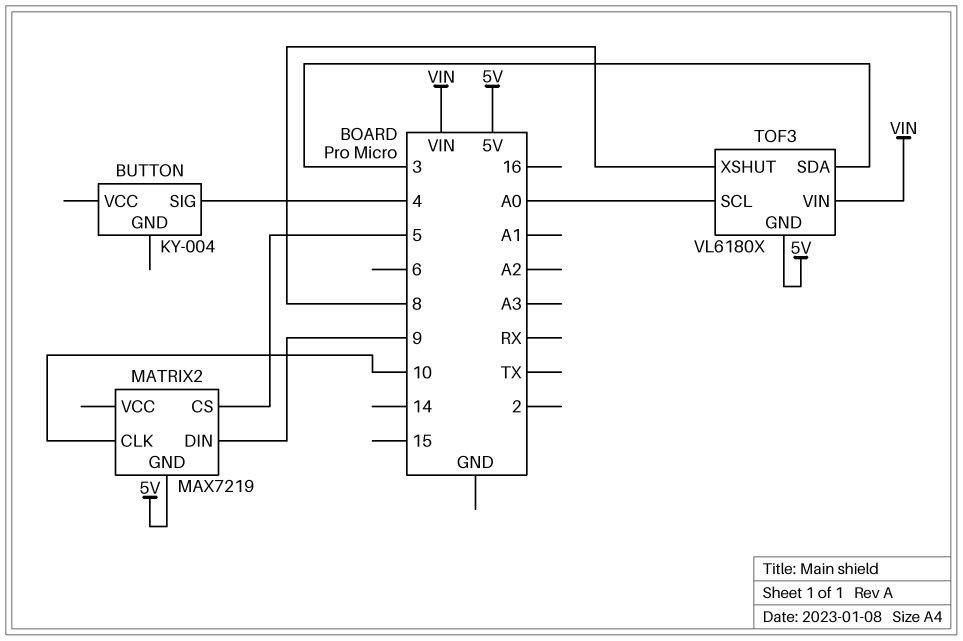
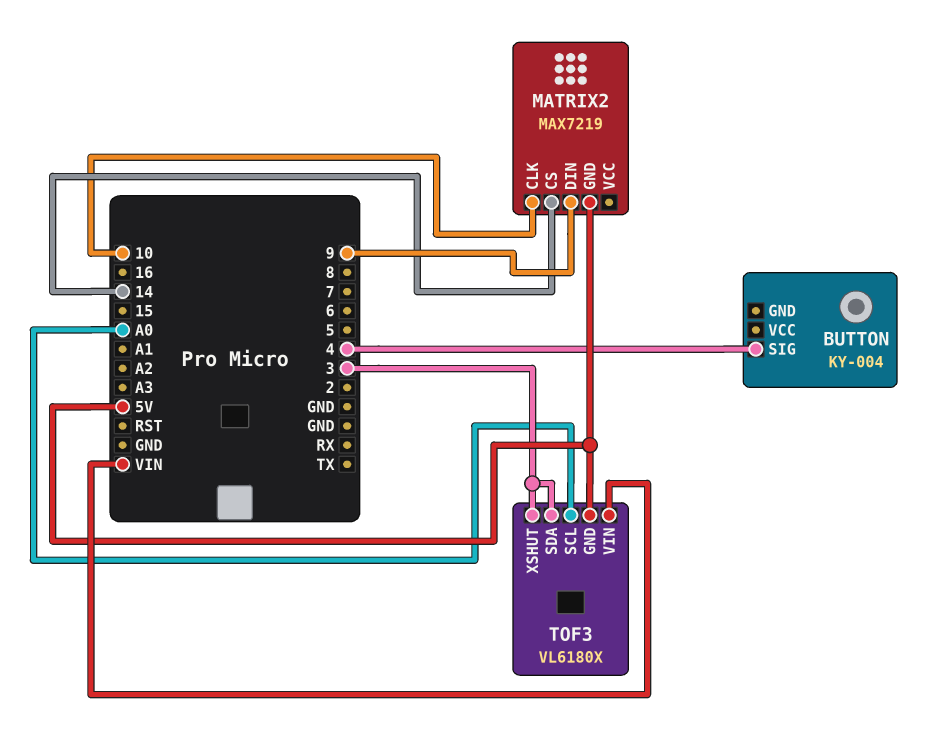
MATRIX2 pin CS: 5 -> 14
TOF3 pin XSHUT: 8 -> 3

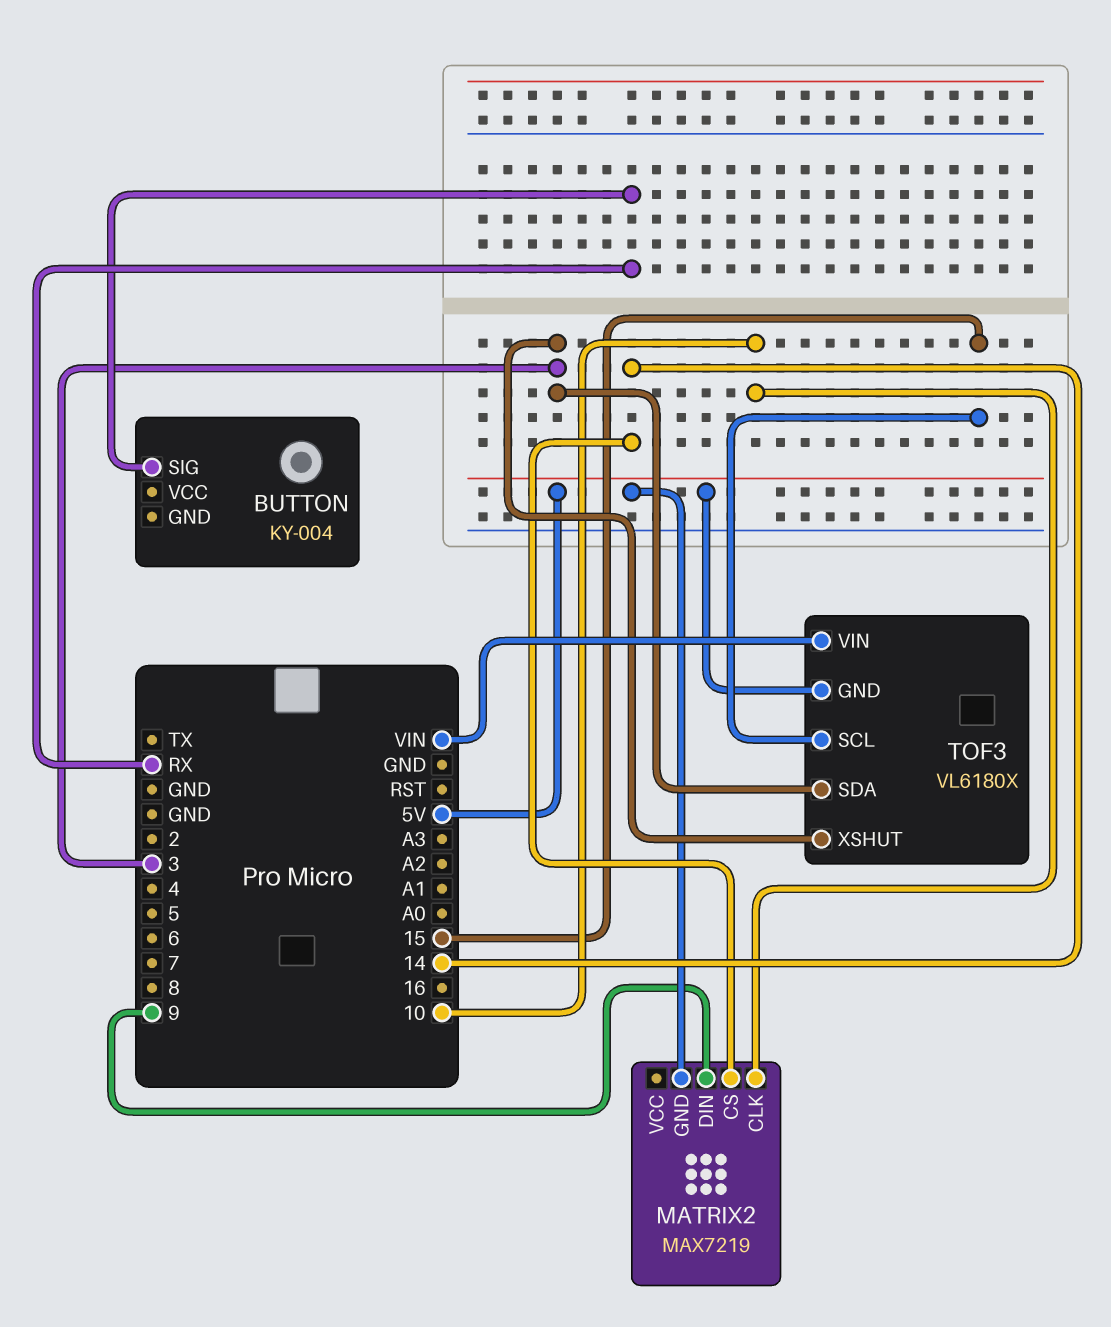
BUTTON pin SIG: 4 -> RX
TOF3 pin SCL: A0 -> 15

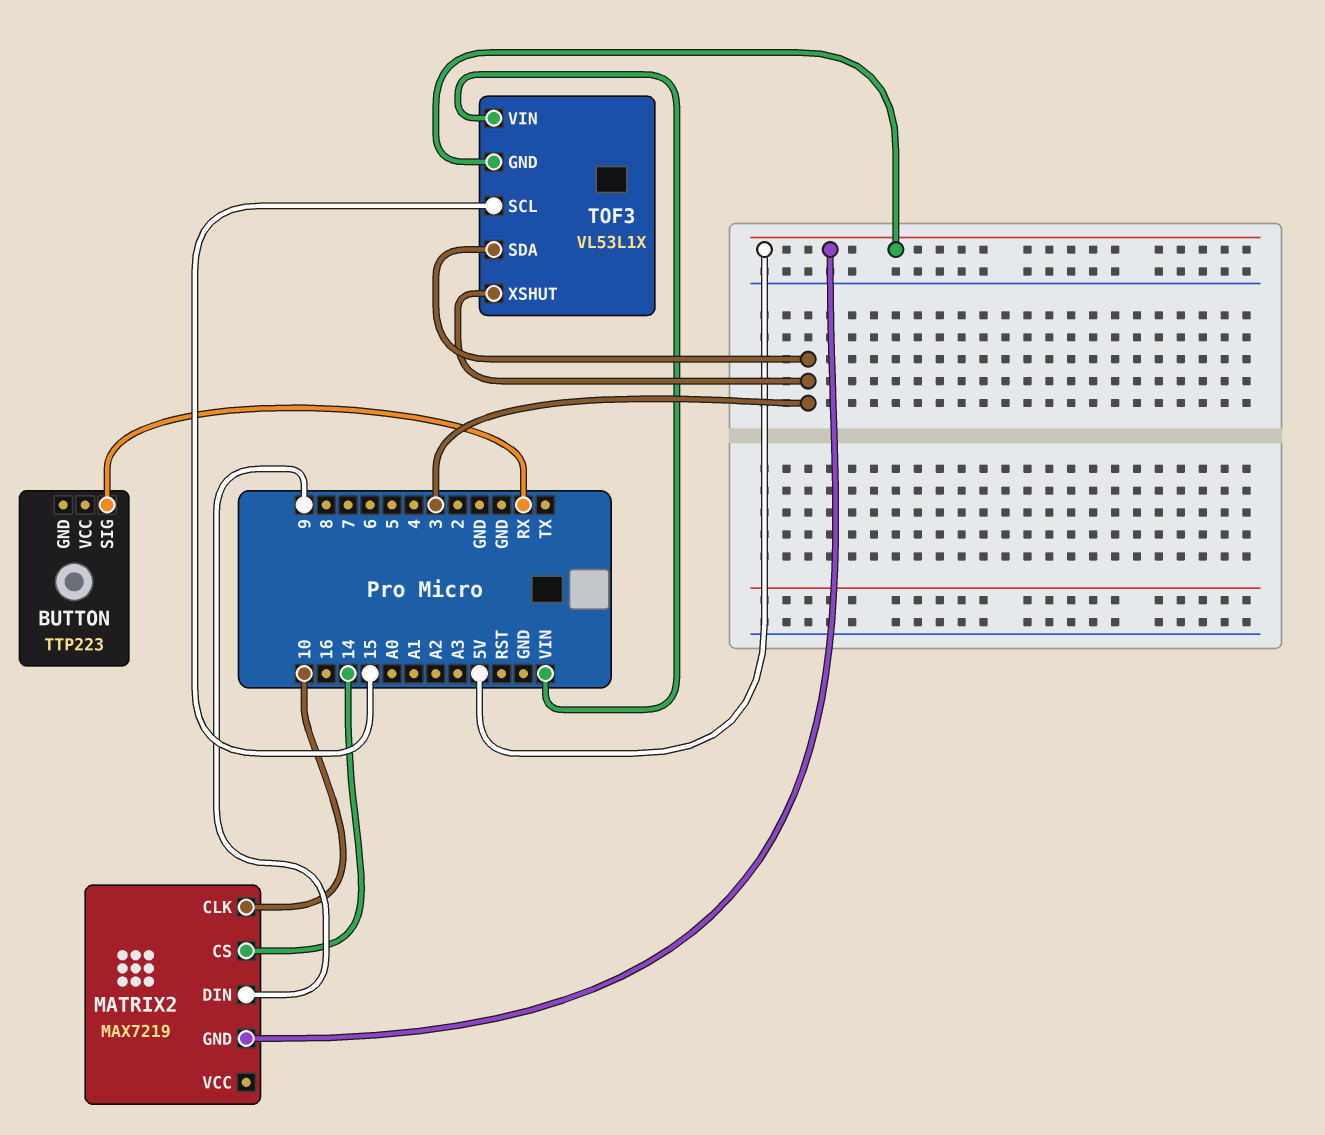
BUTTON: KY-004 -> TTP223
TOF3: VL6180X -> VL53L1X

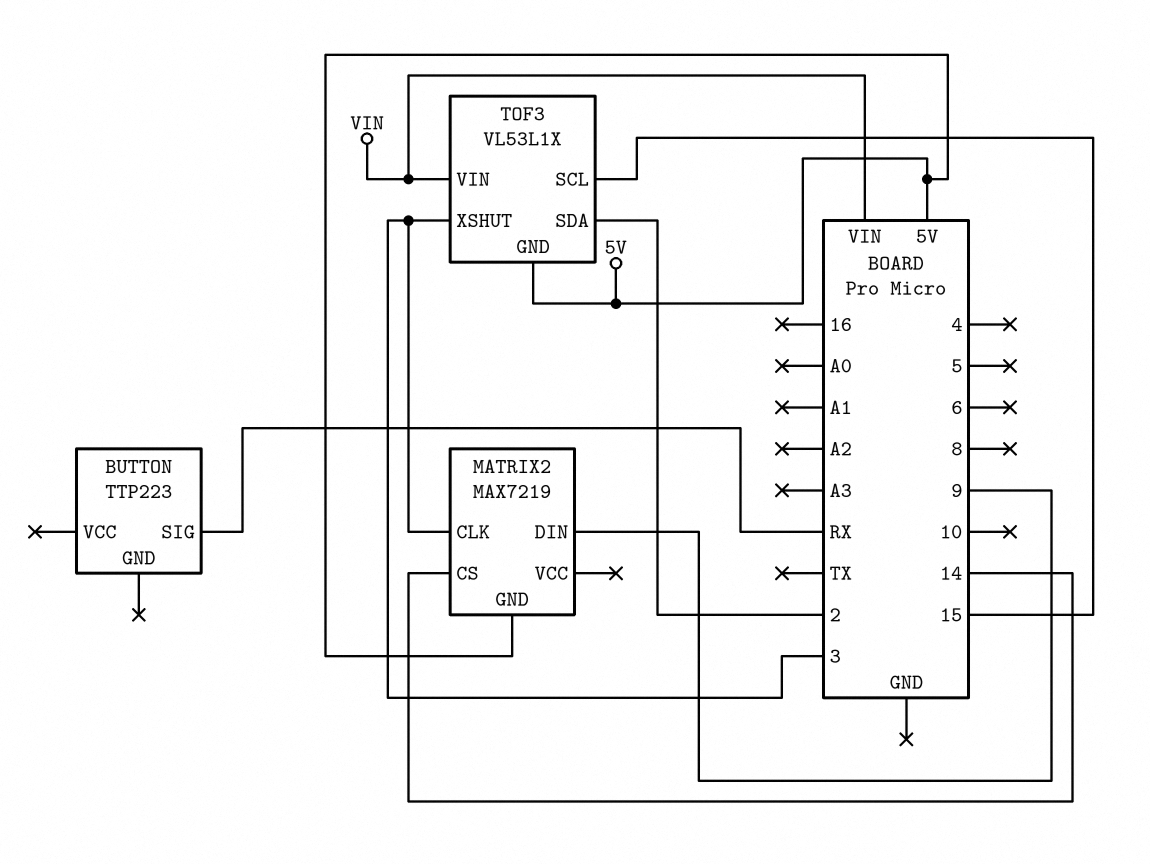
MATRIX2 pin CLK: 10 -> 3
TOF3 pin SDA: 3 -> 2

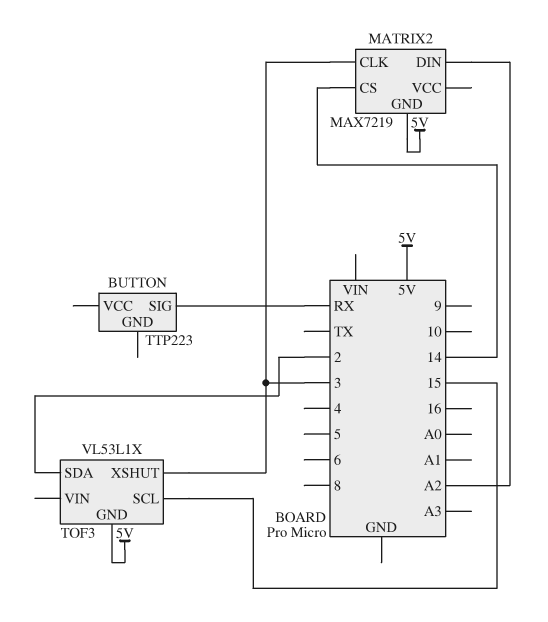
MATRIX2 pin DIN: 9 -> A2
TOF3 pin VIN: VIN -> none

